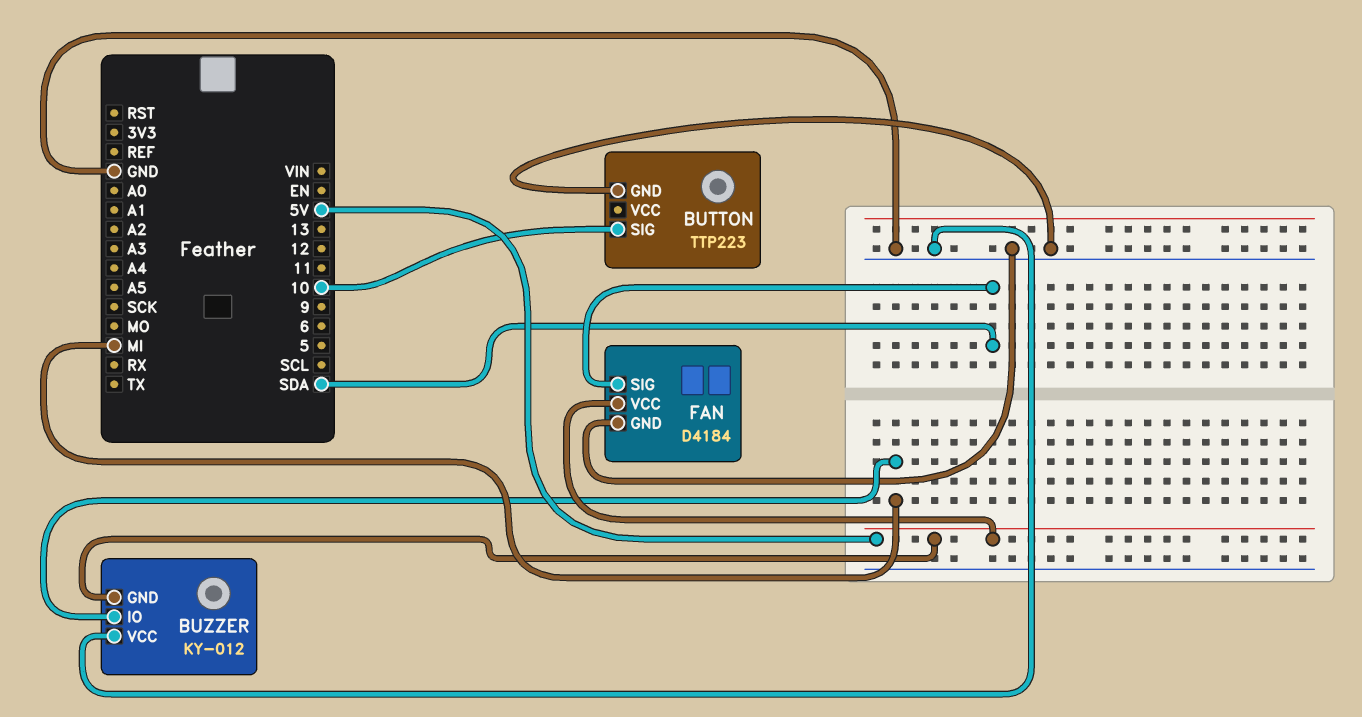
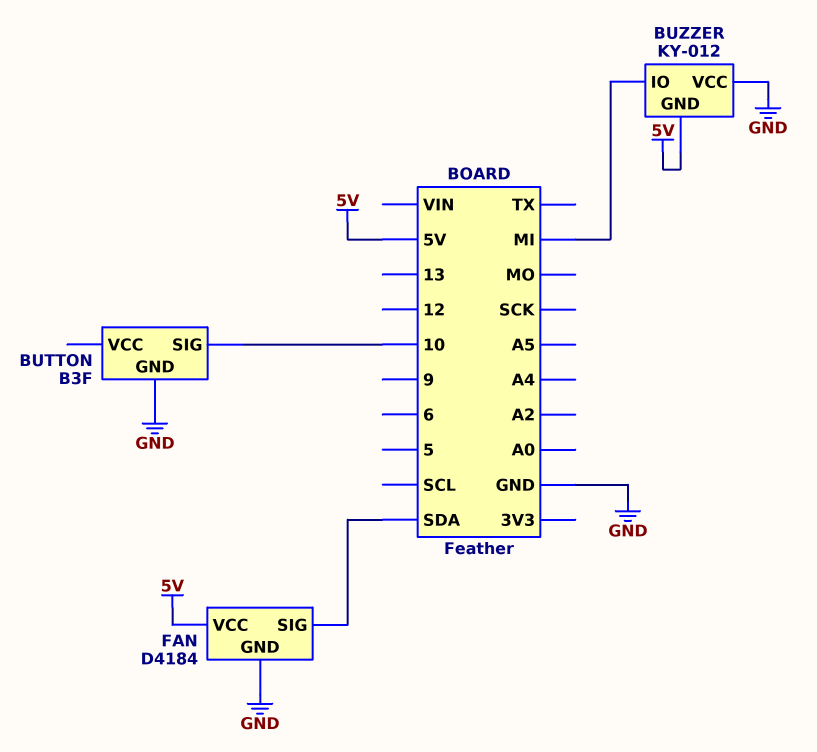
BUTTON: TTP223 -> B3F

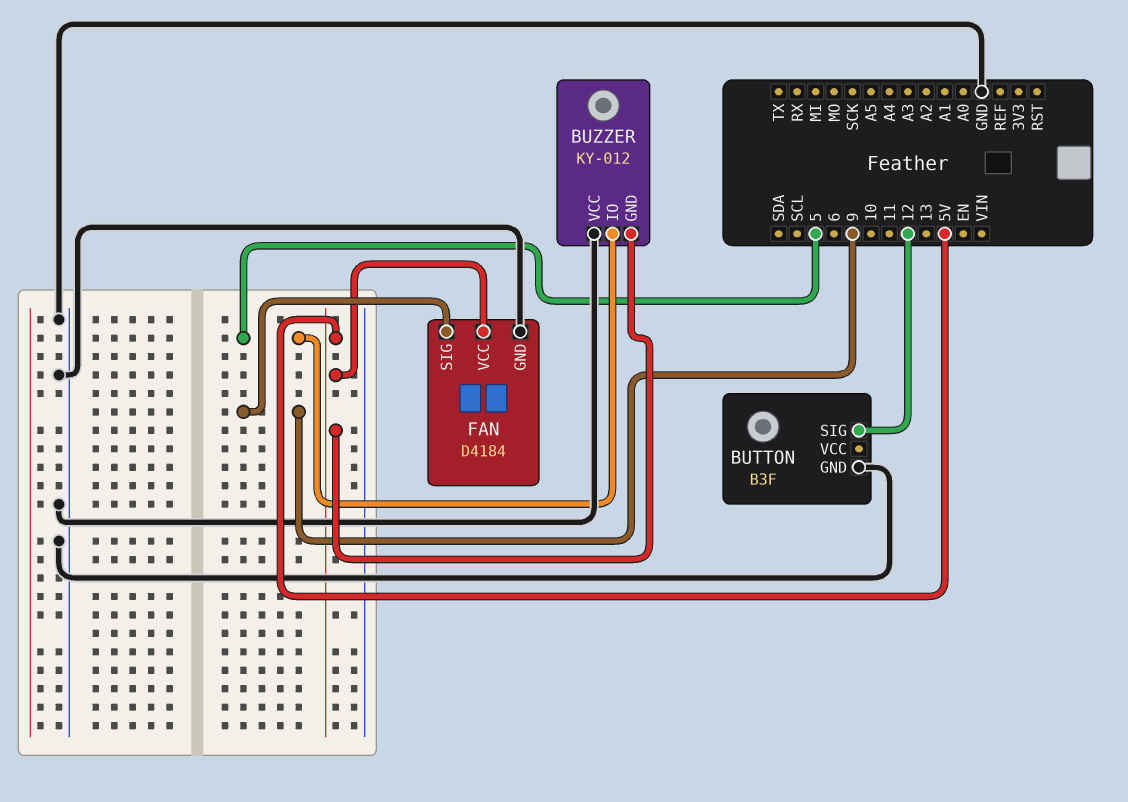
BUTTON pin SIG: 10 -> 12
BUZZER pin IO: MI -> 5
FAN pin SIG: SDA -> 9

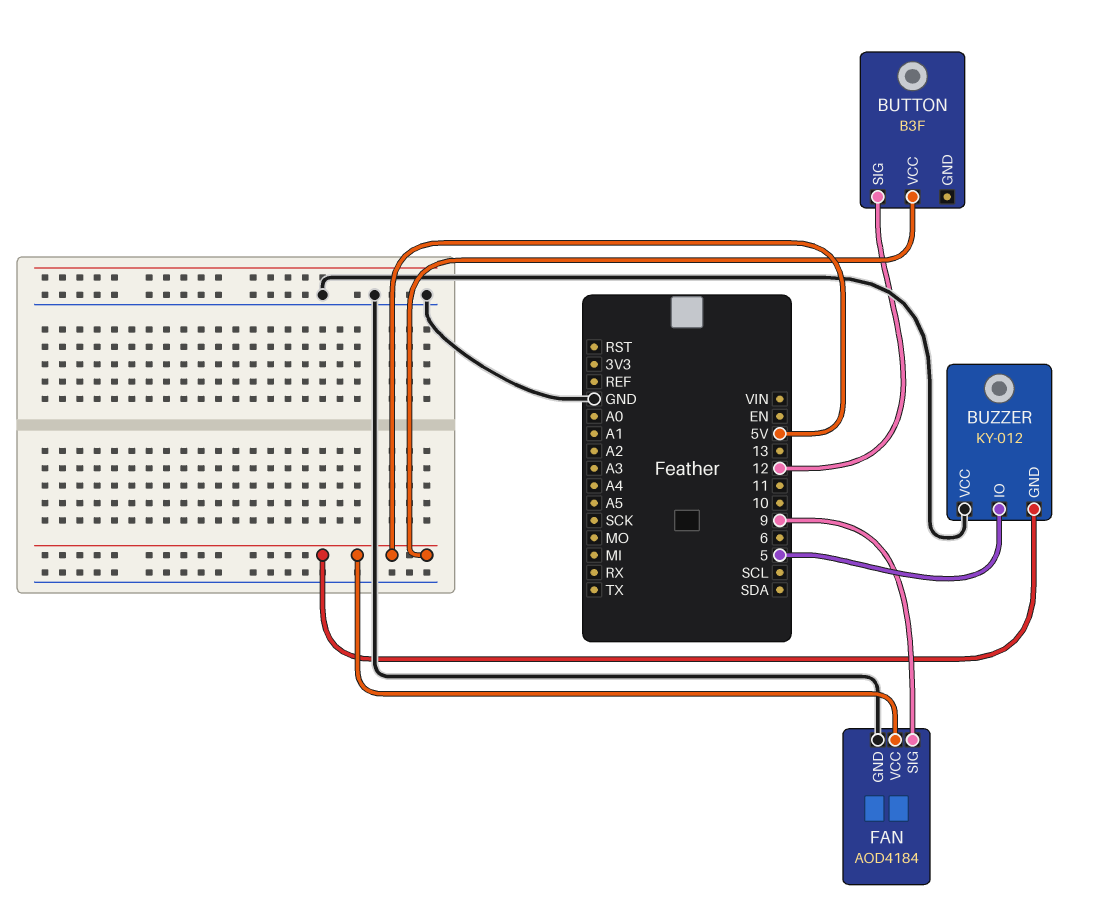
BUTTON pin GND: GND -> none
BUTTON pin VCC: none -> 5V
FAN: D4184 -> AOD4184

